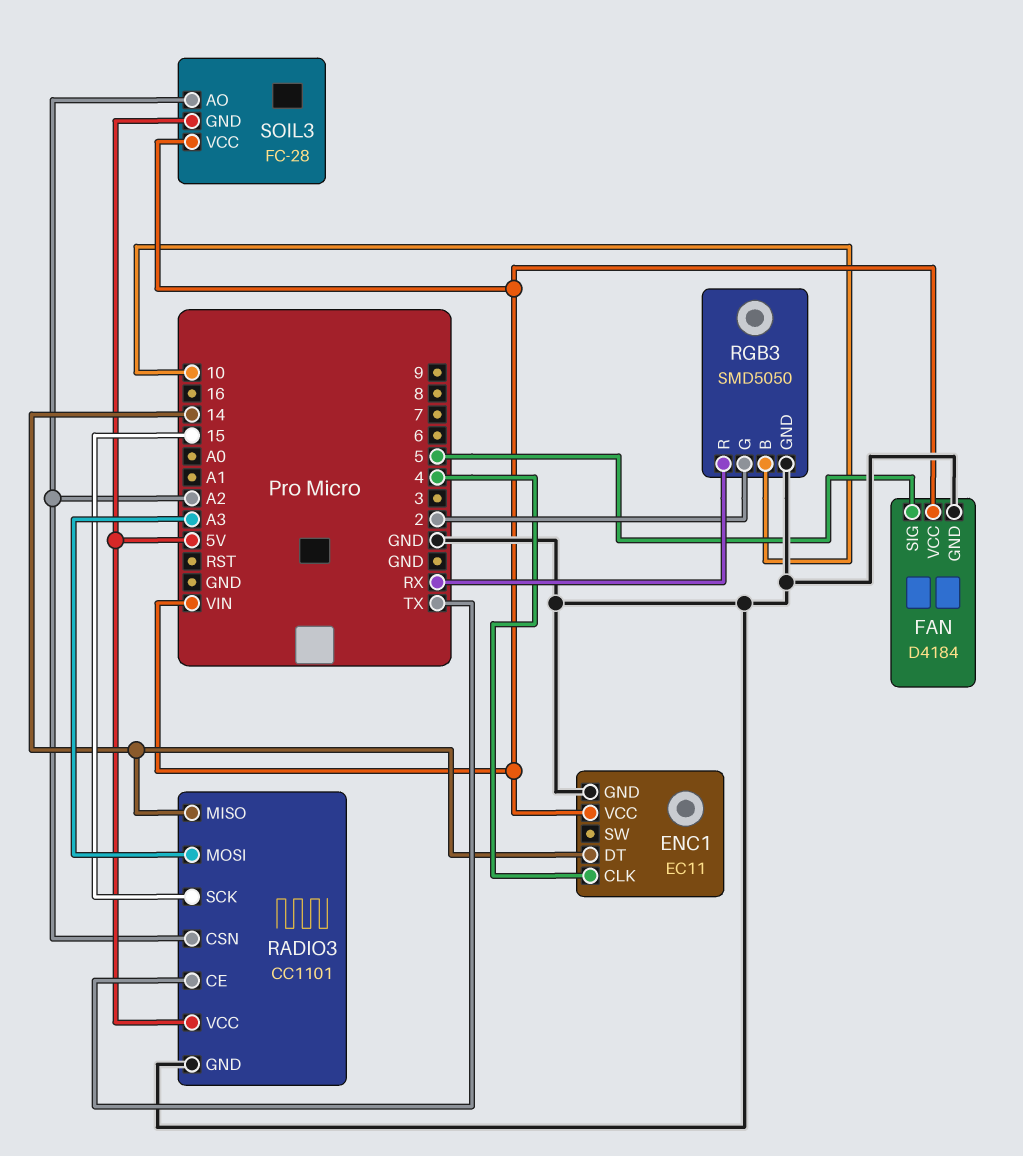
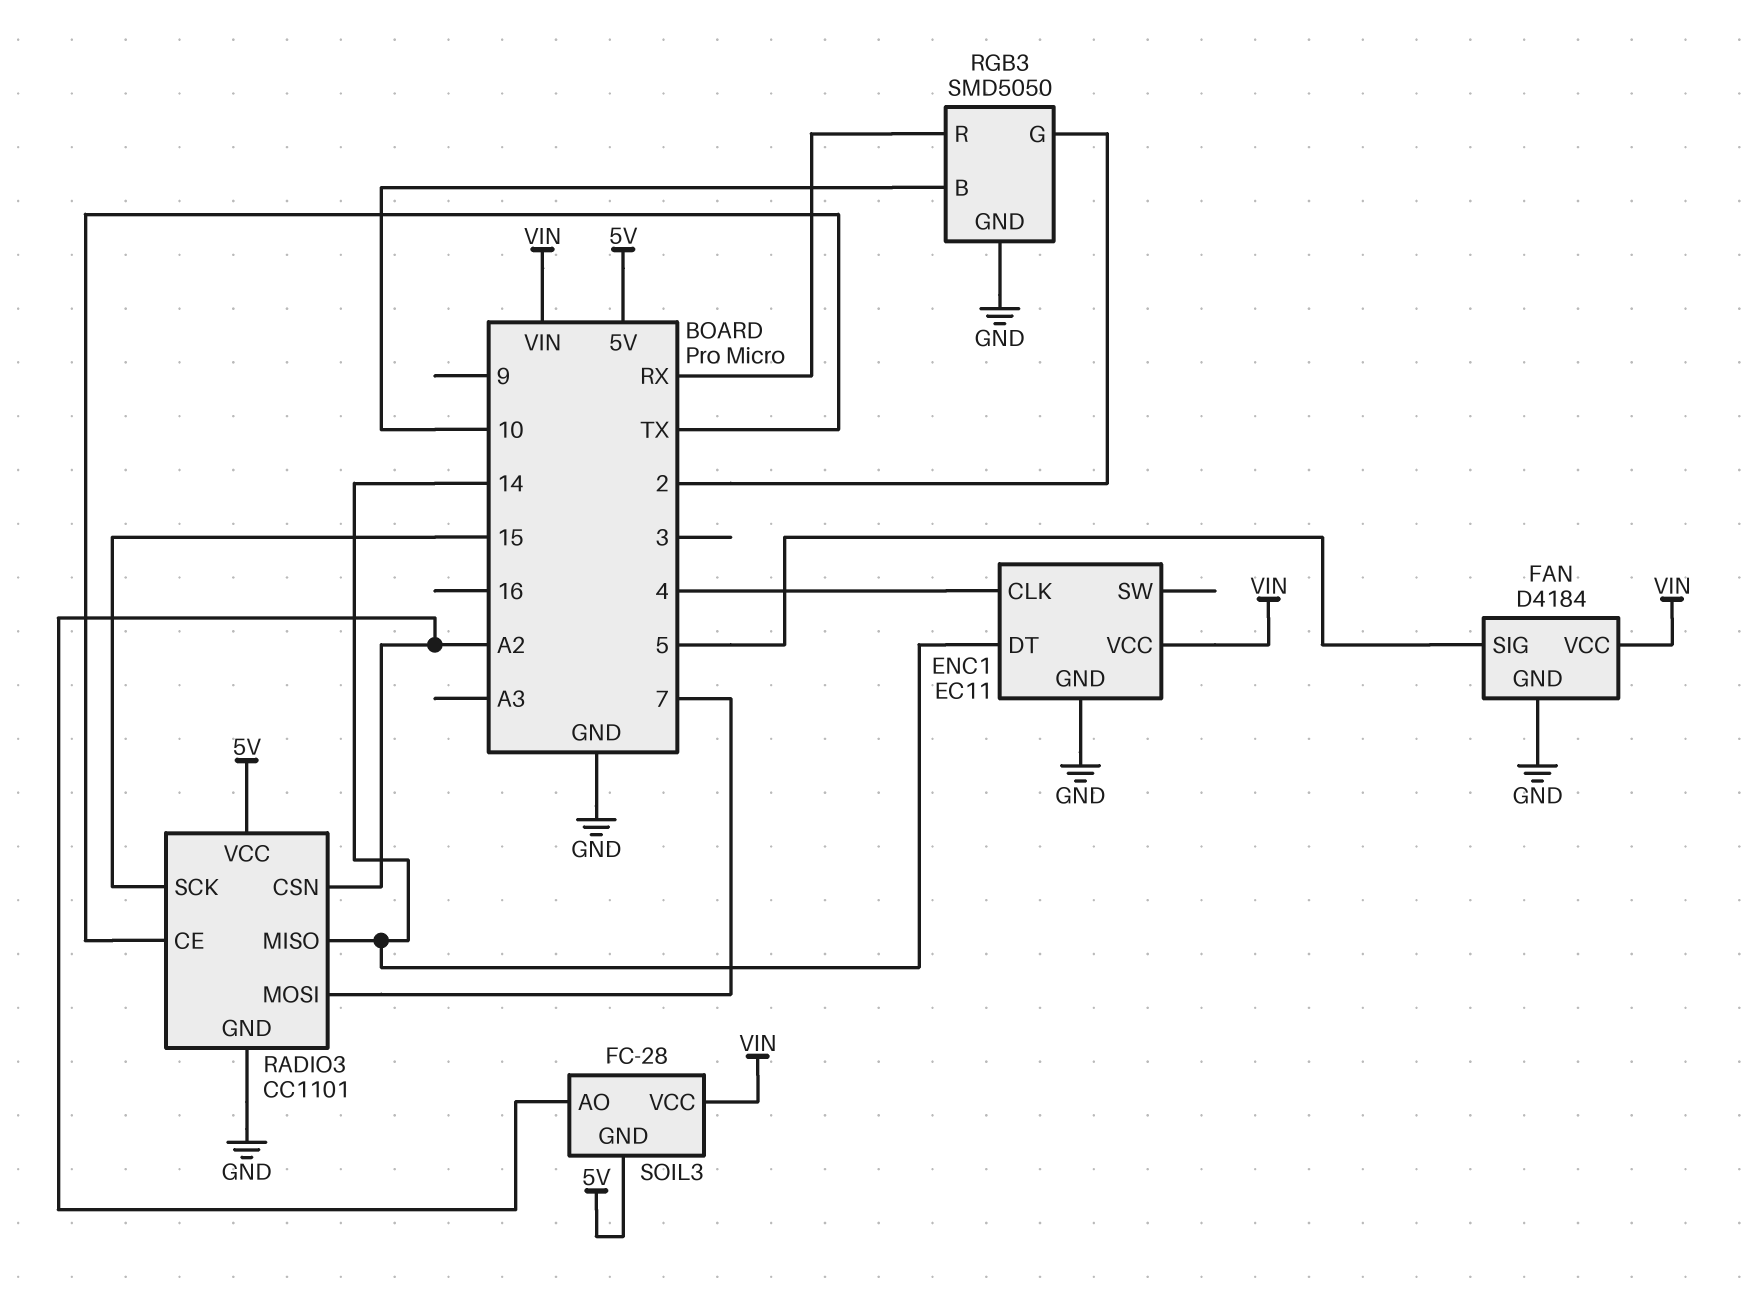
RADIO3 pin MOSI: A3 -> 7

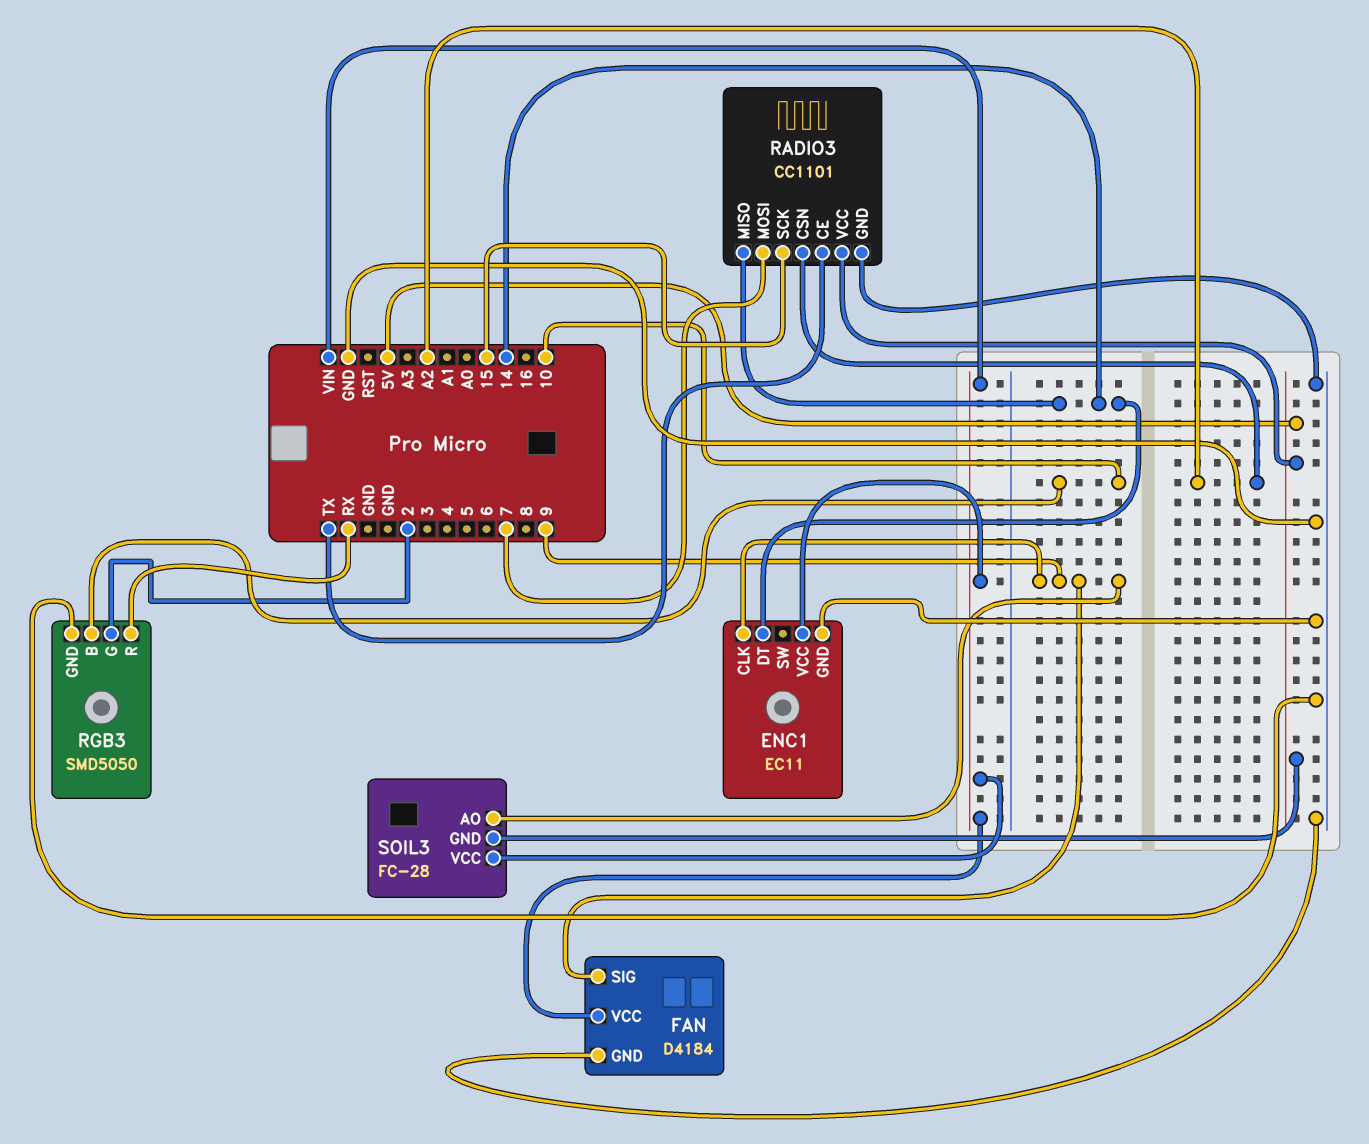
ENC1 pin CLK: 4 -> 9
FAN pin SIG: 5 -> 9
SOIL3 pin AO: A2 -> 9

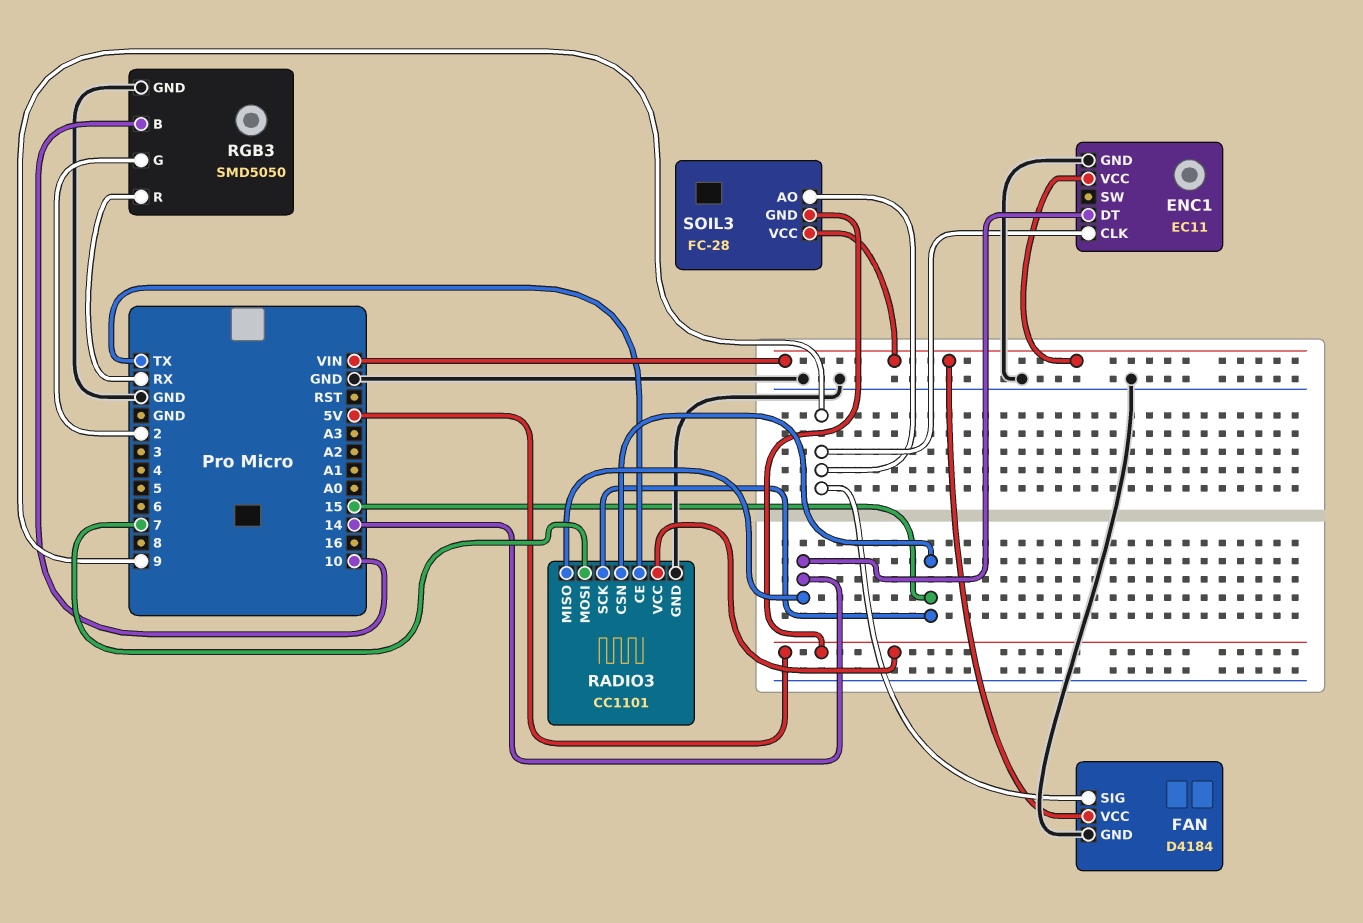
RADIO3 pin CSN: A2 -> 15

